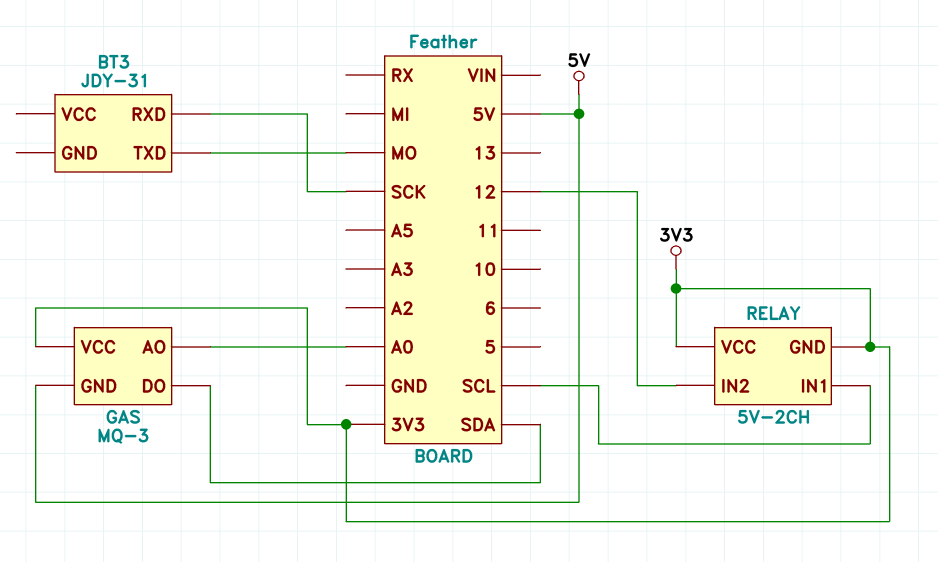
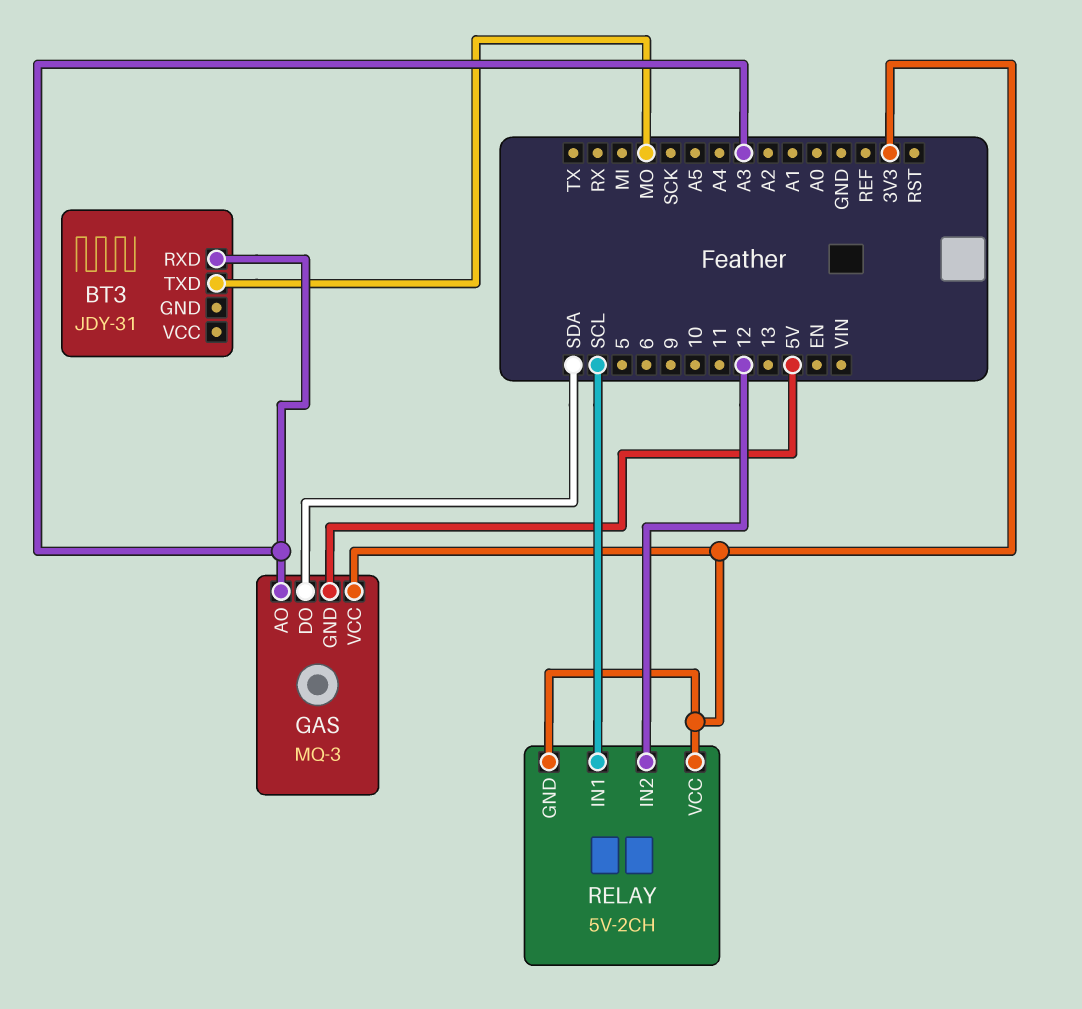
BT3 pin RXD: SCK -> A3
GAS pin AO: A0 -> A3

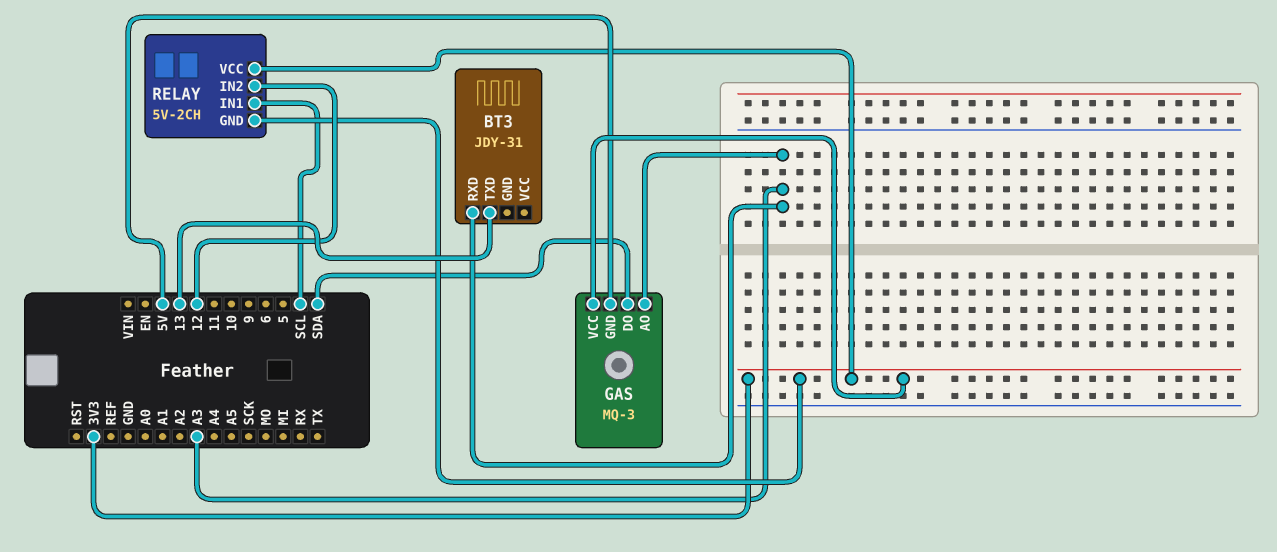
BT3 pin TXD: MO -> 13

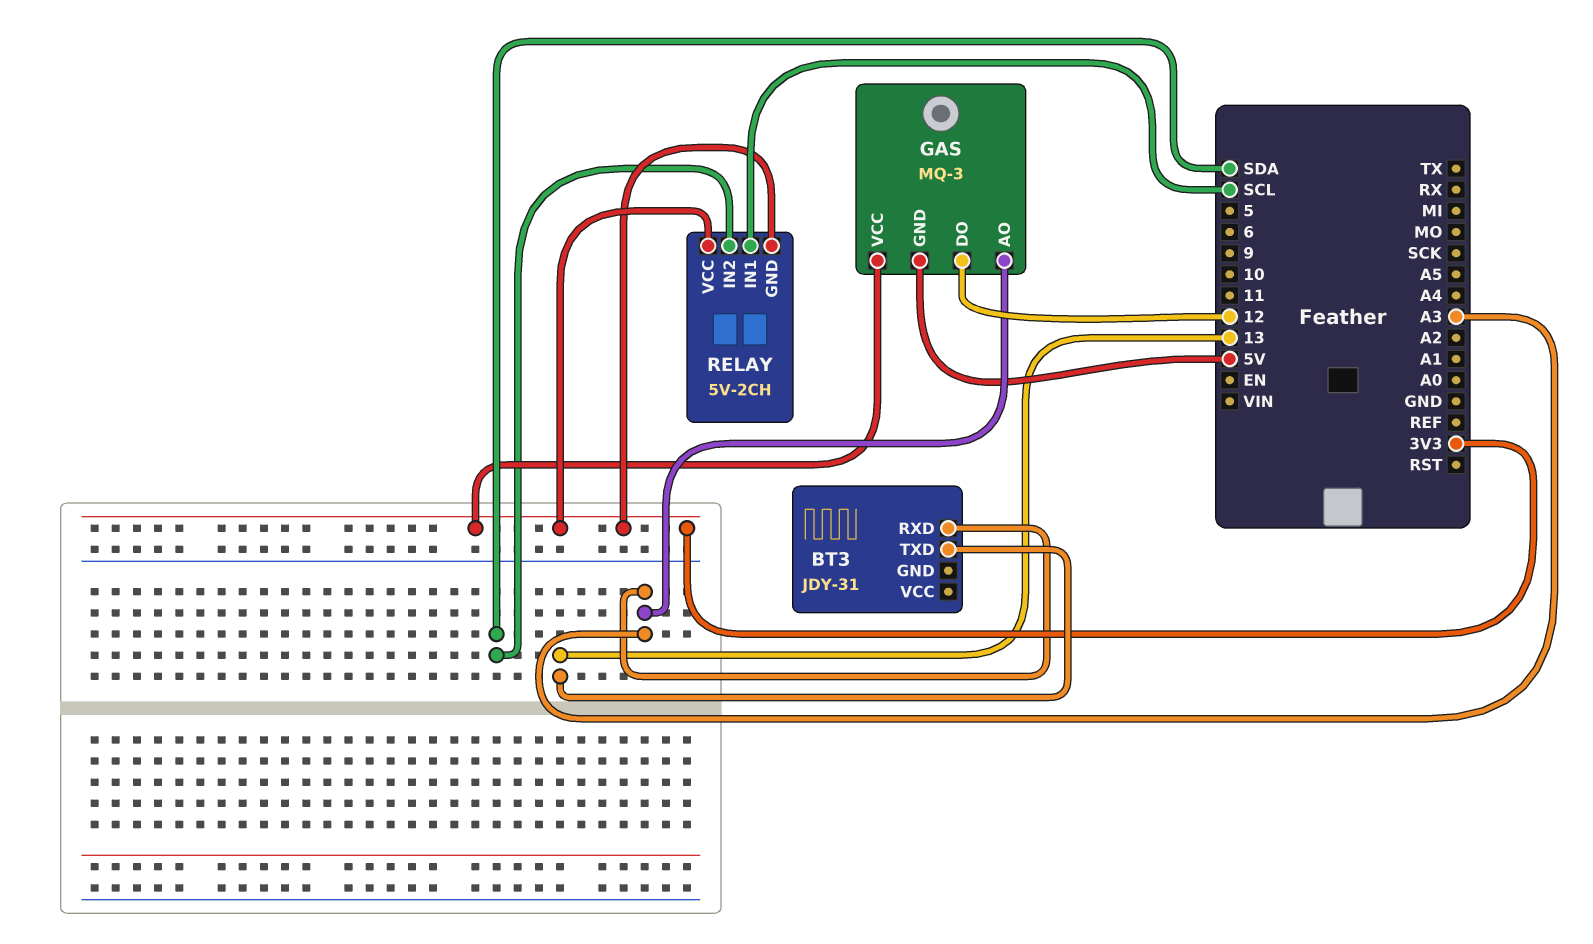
GAS pin DO: SDA -> 12
RELAY pin IN2: 12 -> SDA

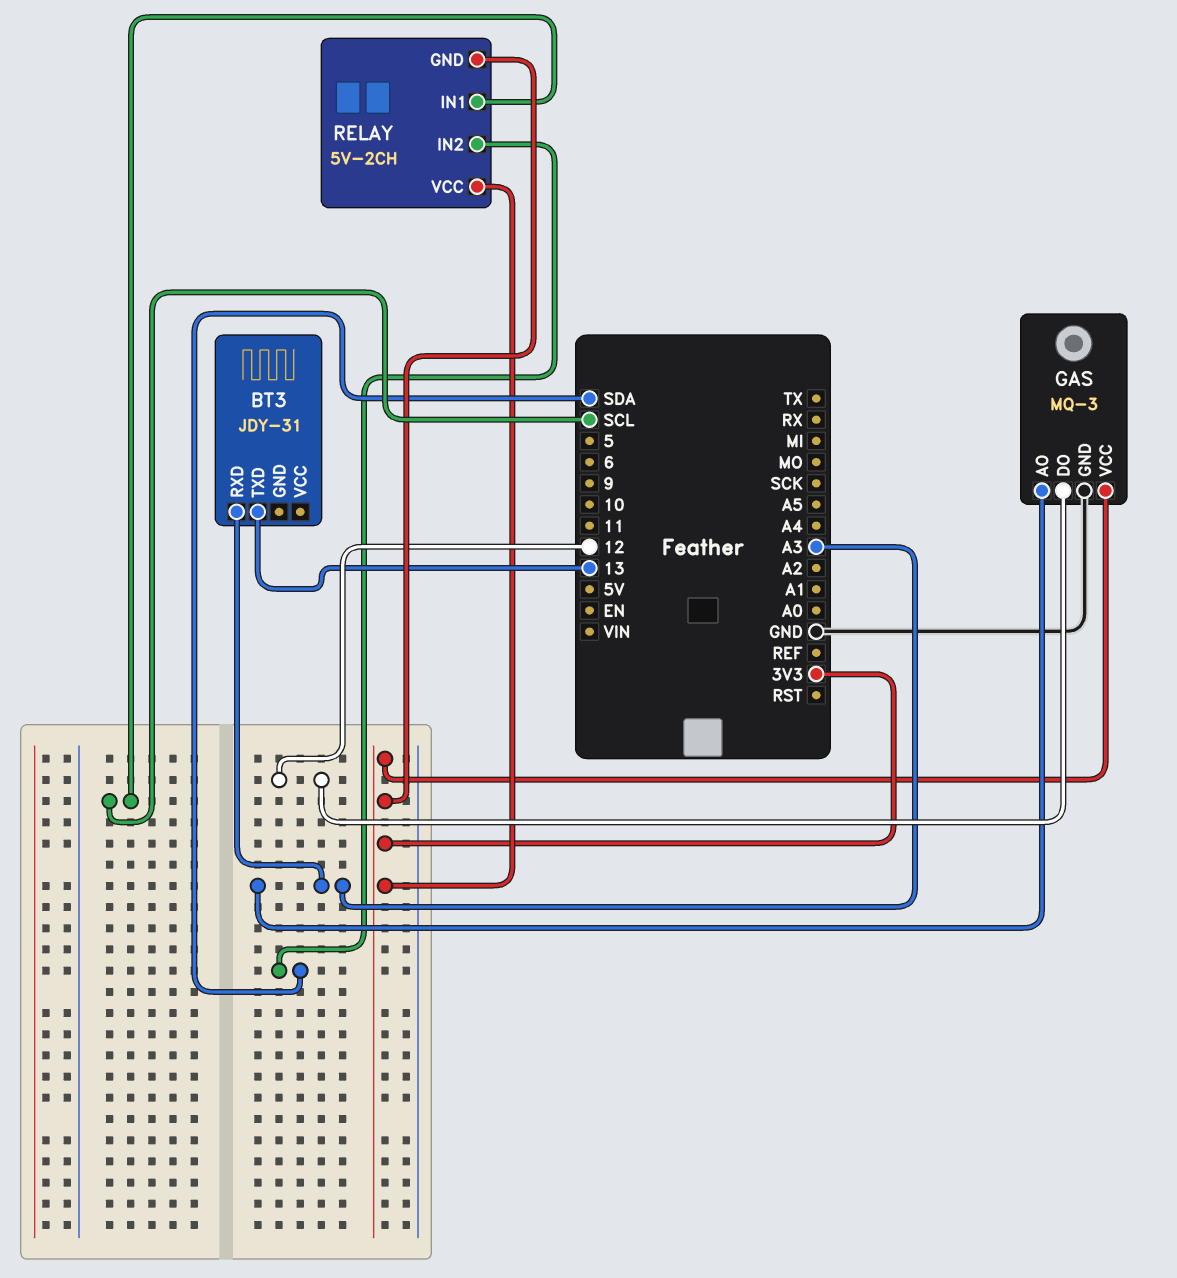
GAS pin GND: 5V -> GND

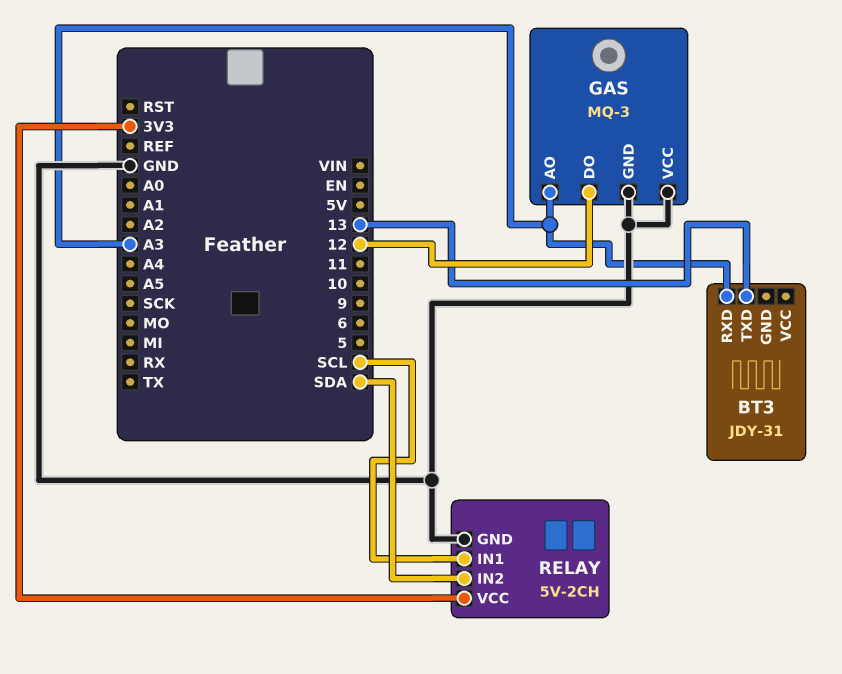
GAS pin VCC: 3V3 -> GND
RELAY pin GND: 3V3 -> GND

